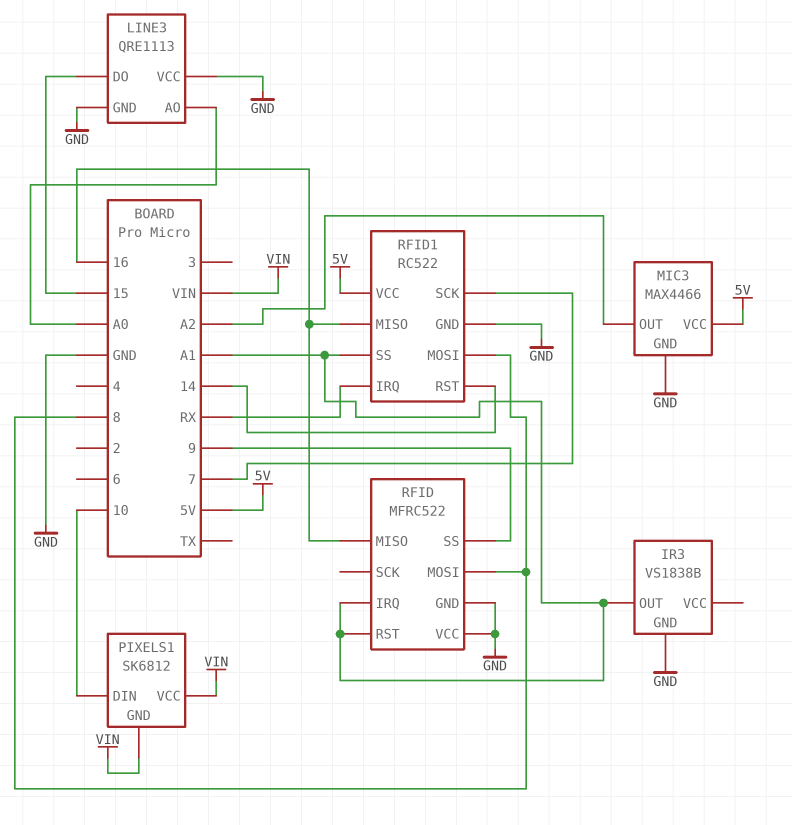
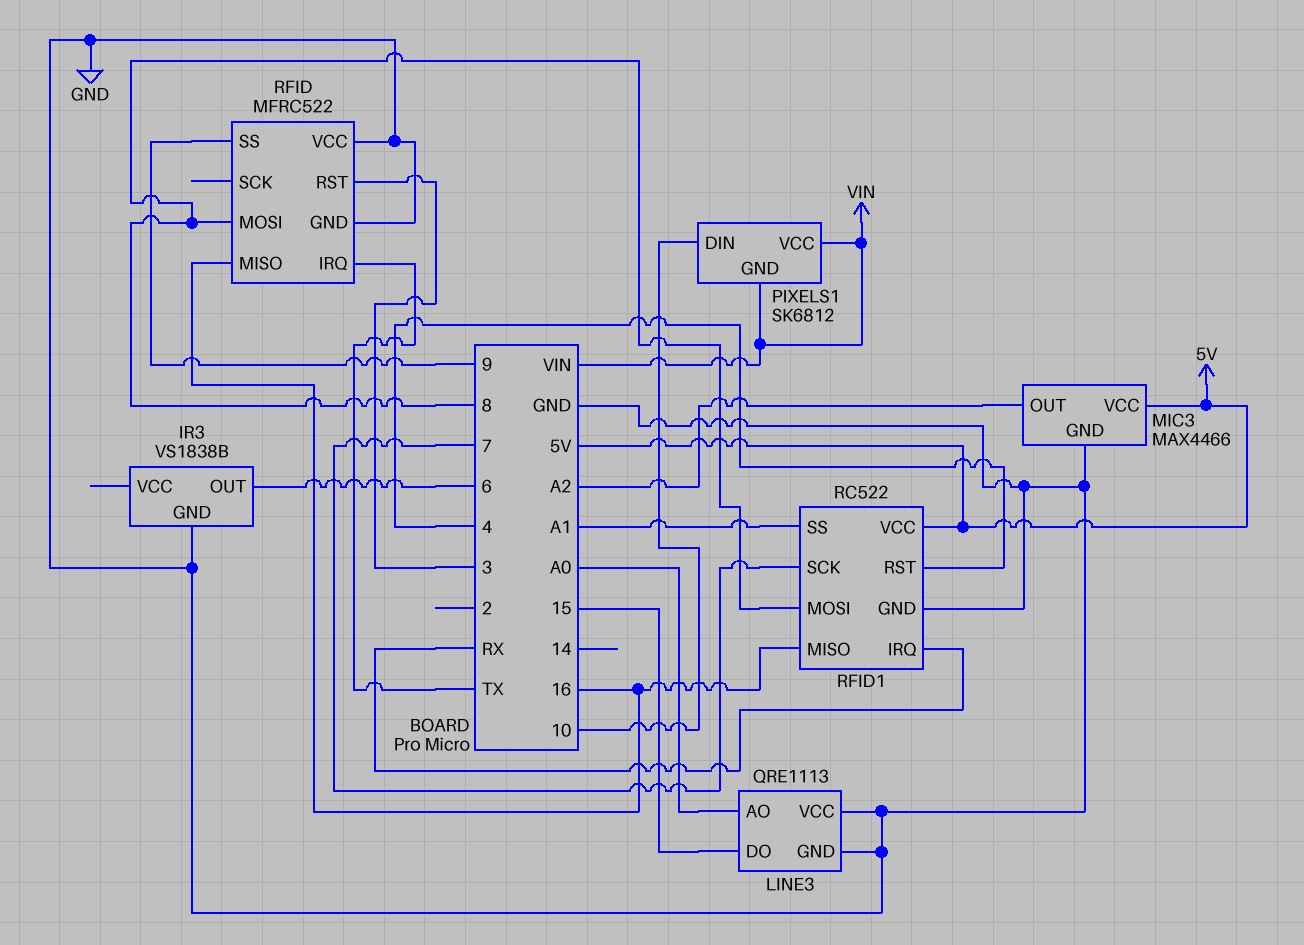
IR3 pin OUT: A1 -> 6
RFID pin IRQ: A1 -> TX
RFID pin RST: A1 -> 3
RFID1 pin RST: 14 -> 4

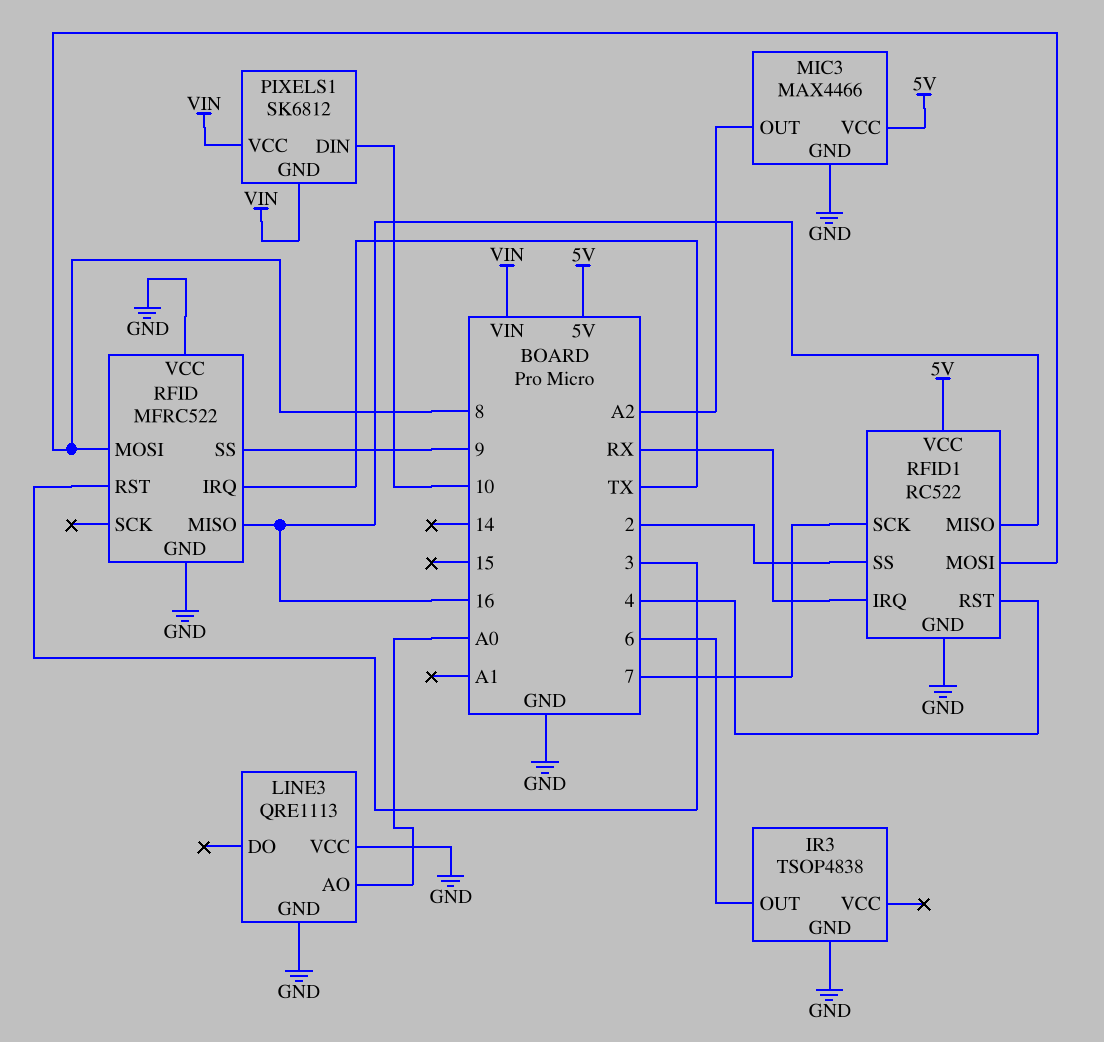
IR3: VS1838B -> TSOP4838
LINE3 pin DO: 15 -> none
RFID1 pin SS: A1 -> 2

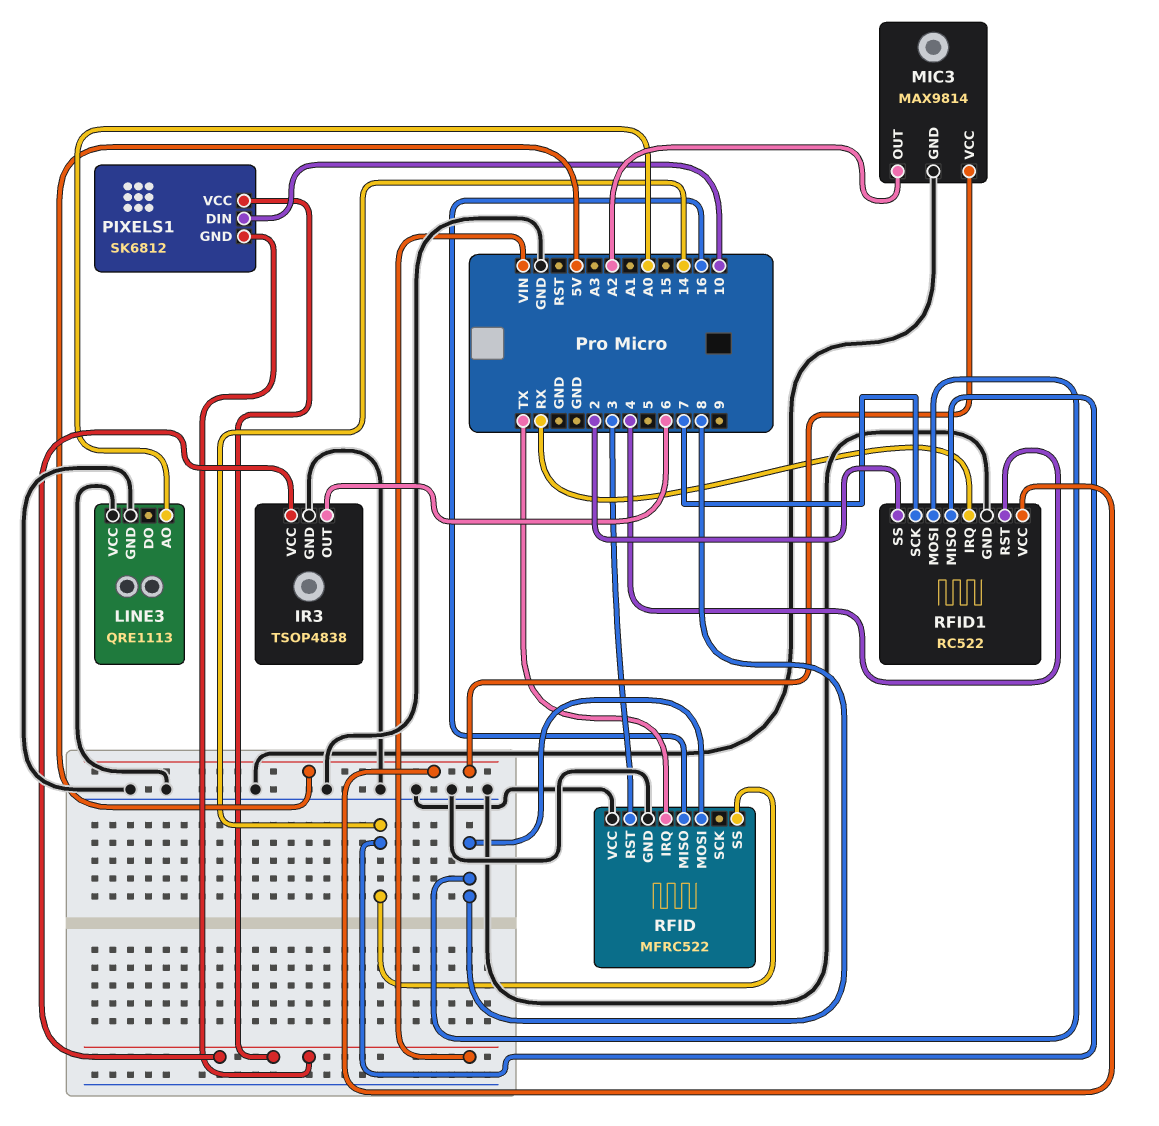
IR3 pin VCC: none -> VIN
MIC3: MAX4466 -> MAX9814
RFID pin SS: 9 -> 14
RFID1 pin MISO: 16 -> 14

